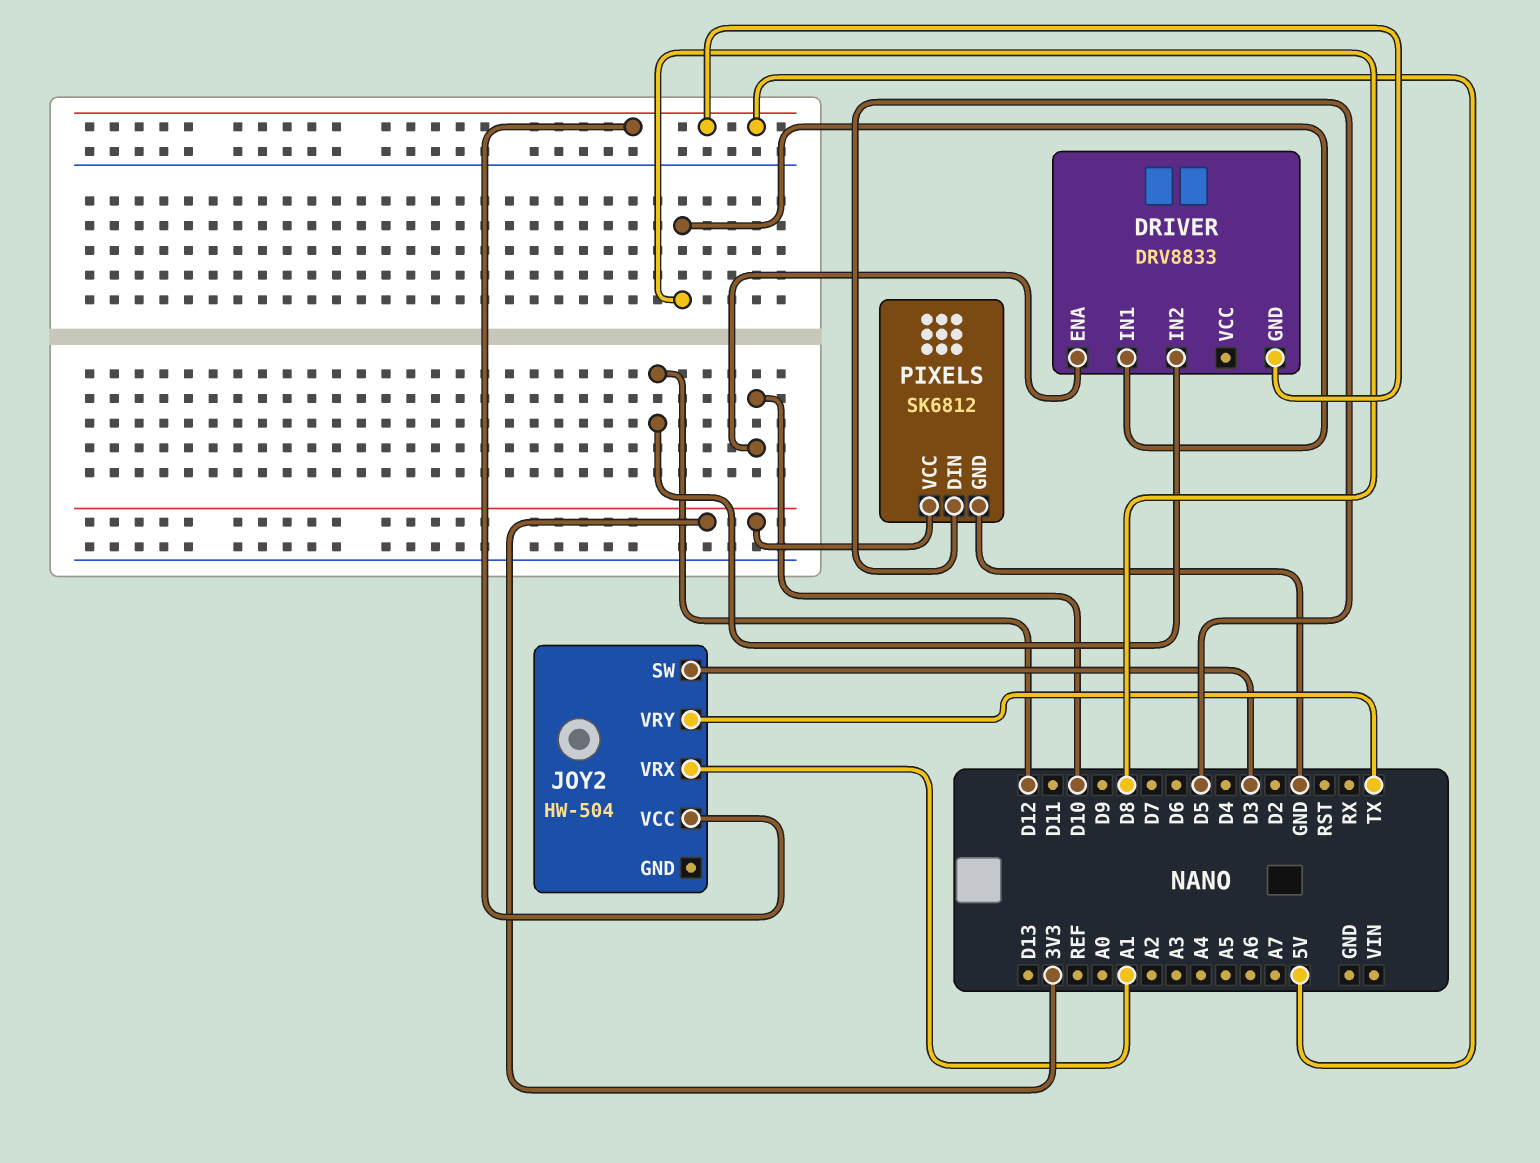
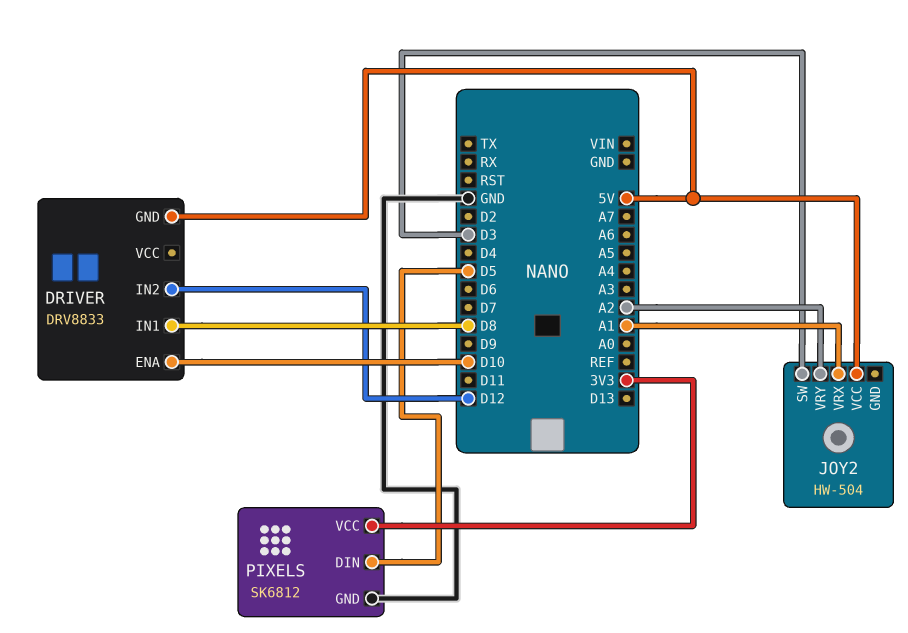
JOY2 pin VRY: TX -> A2

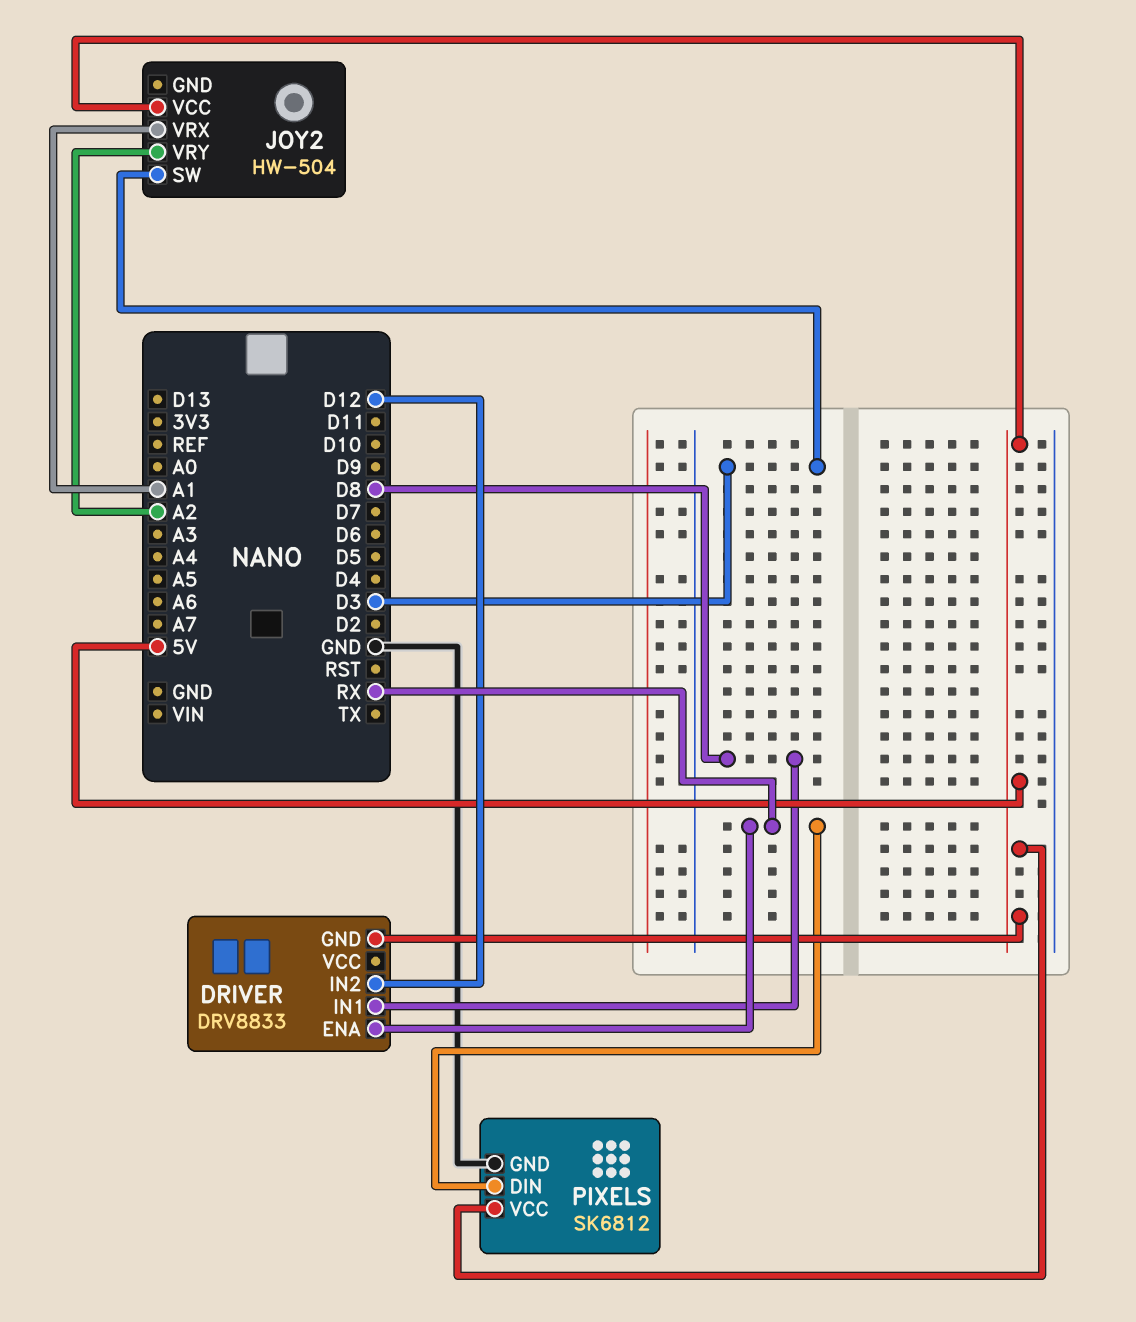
DRIVER pin ENA: D10 -> RX
PIXELS pin DIN: D5 -> RX
PIXELS pin VCC: 3V3 -> 5V

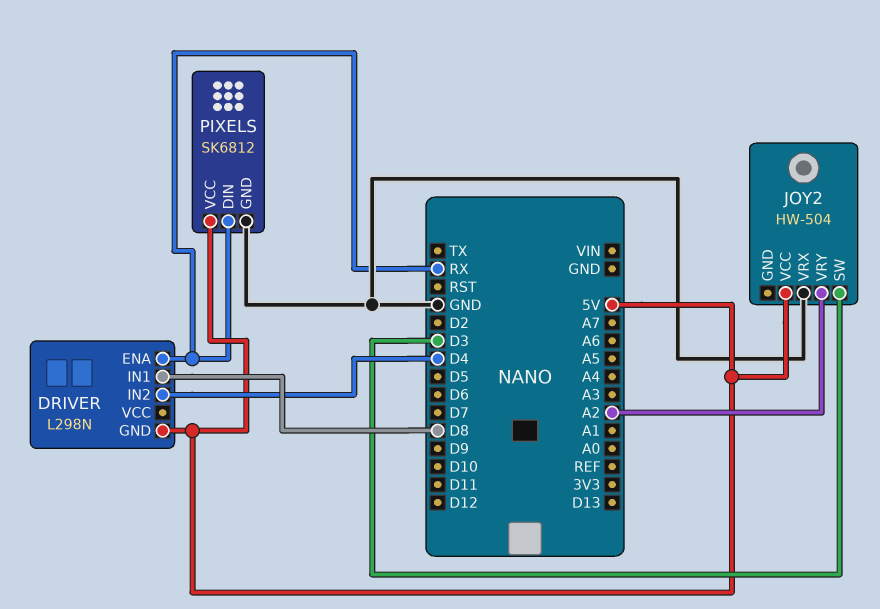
DRIVER: DRV8833 -> L298N
DRIVER pin IN2: D12 -> D4
JOY2 pin VRX: A1 -> GND

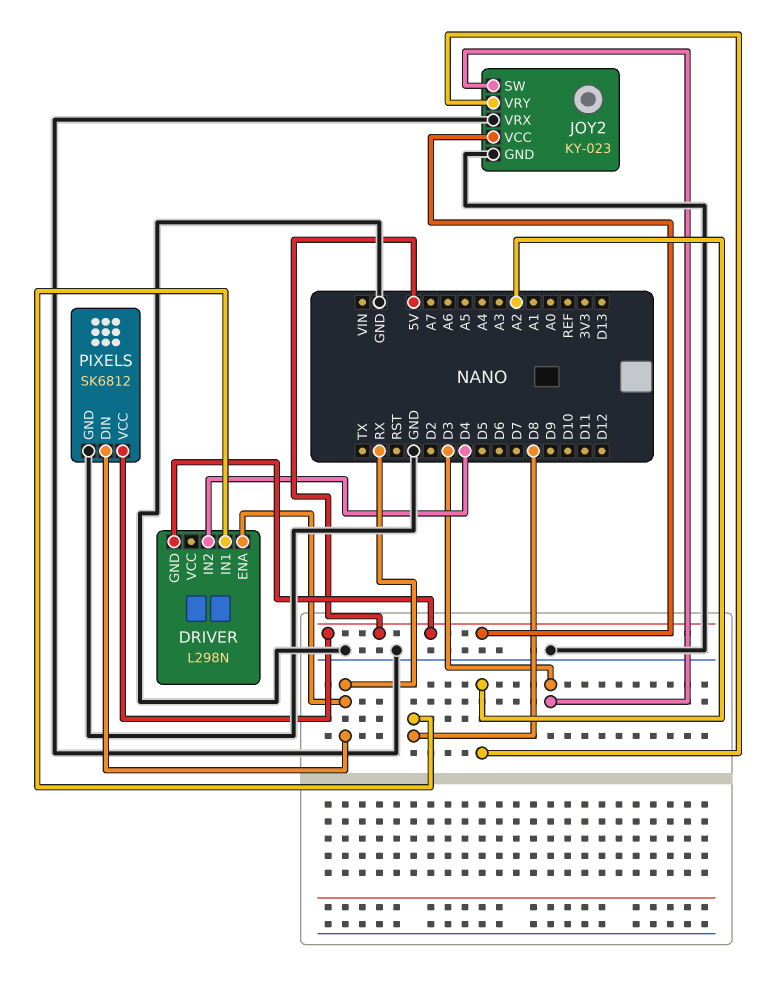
JOY2: HW-504 -> KY-023
JOY2 pin GND: none -> GND

